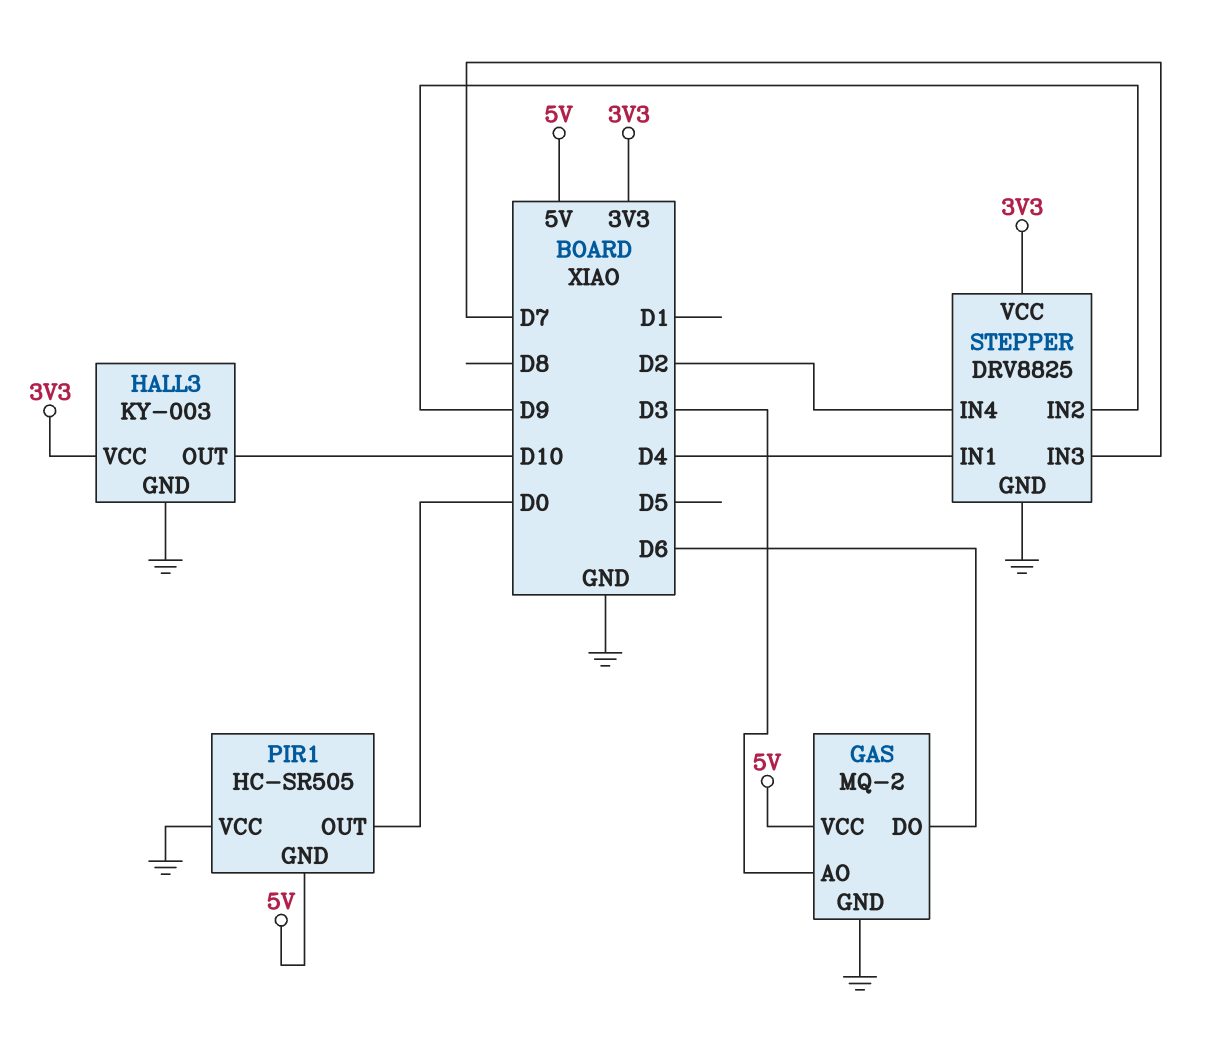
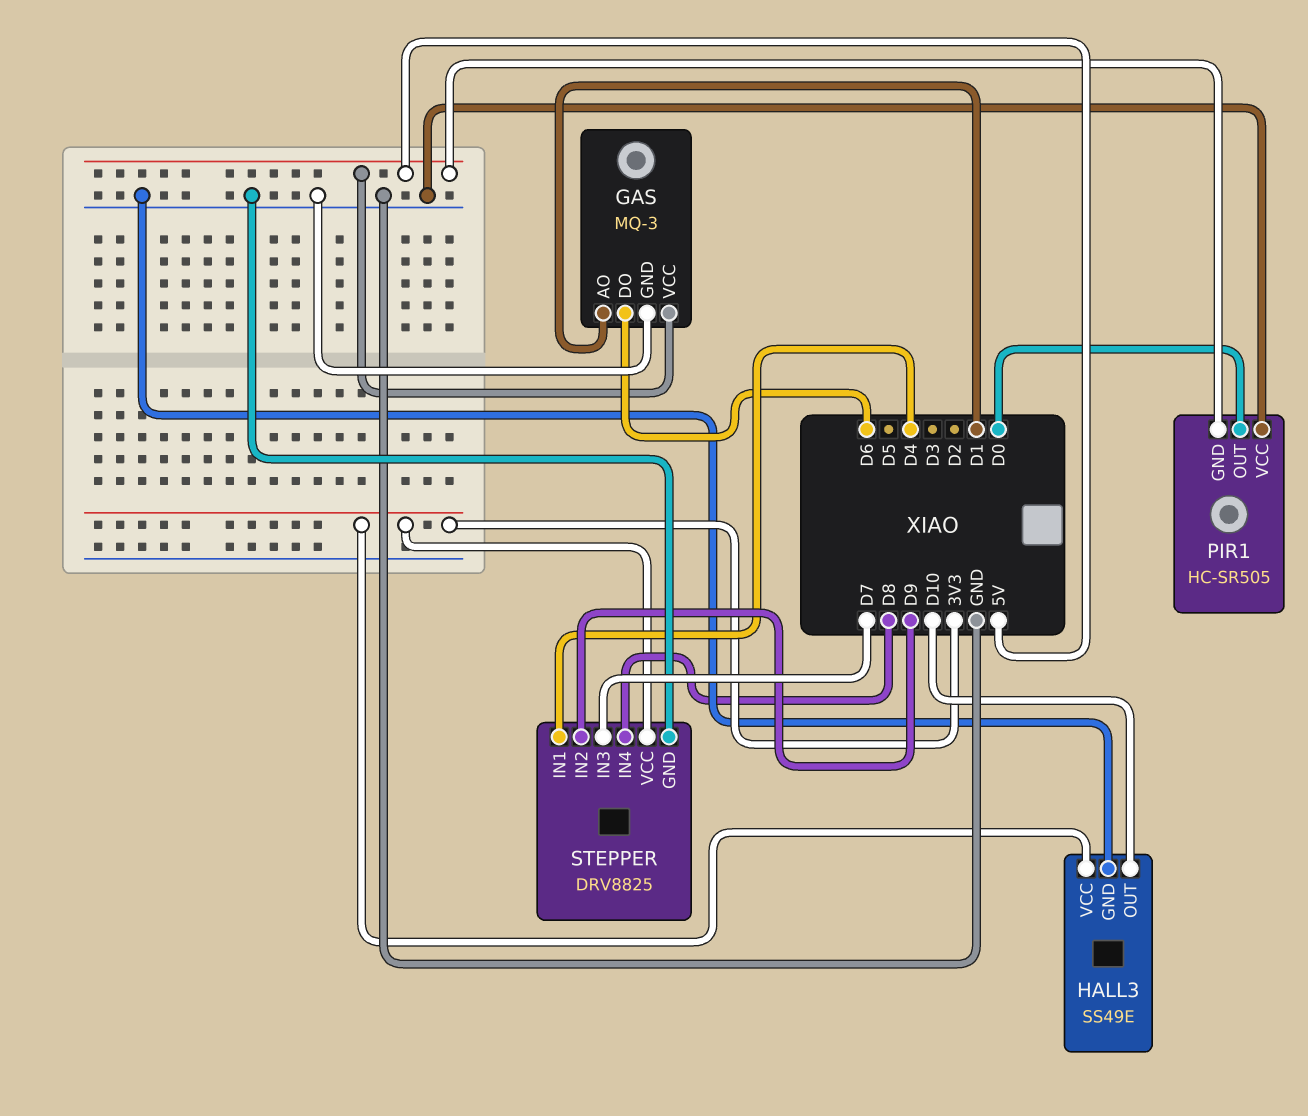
GAS: MQ-2 -> MQ-3
GAS pin AO: D3 -> D1
HALL3: KY-003 -> SS49E
STEPPER pin IN4: D2 -> D8

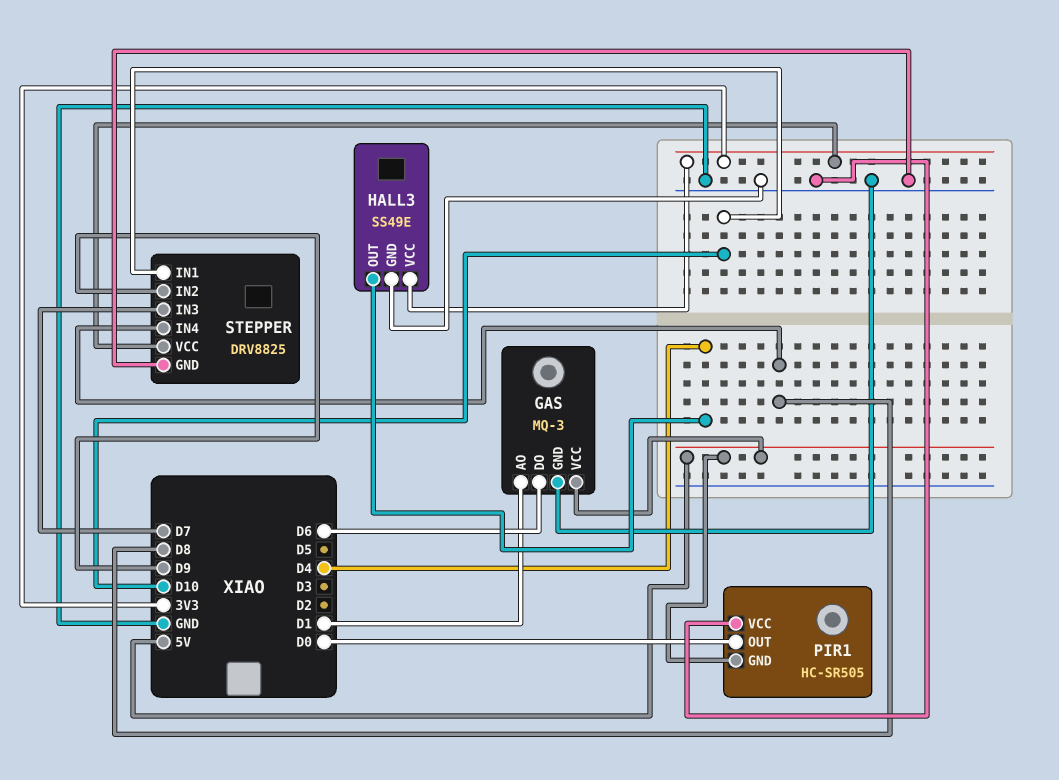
HALL3 pin OUT: D10 -> D4
STEPPER pin IN1: D4 -> D10

